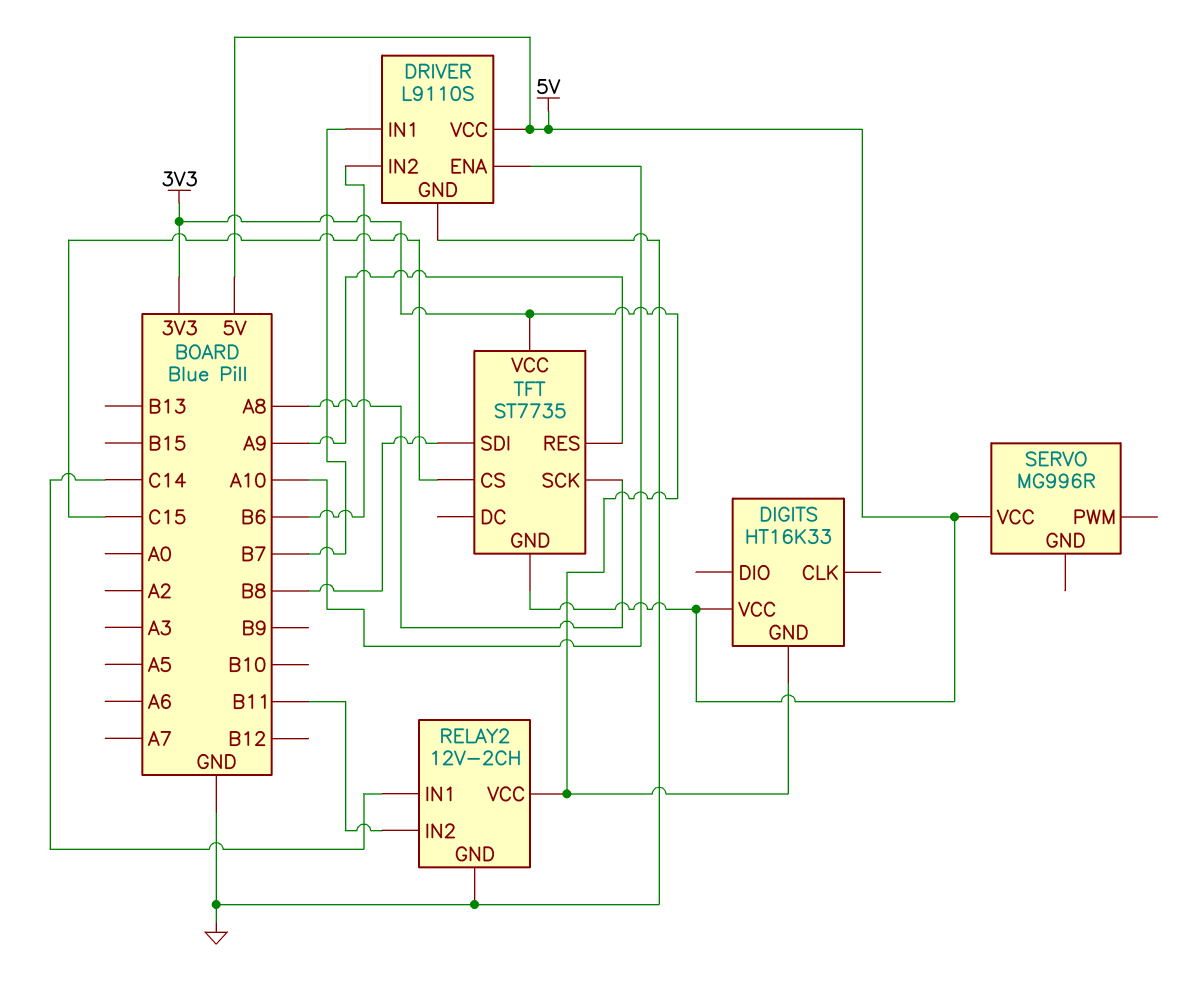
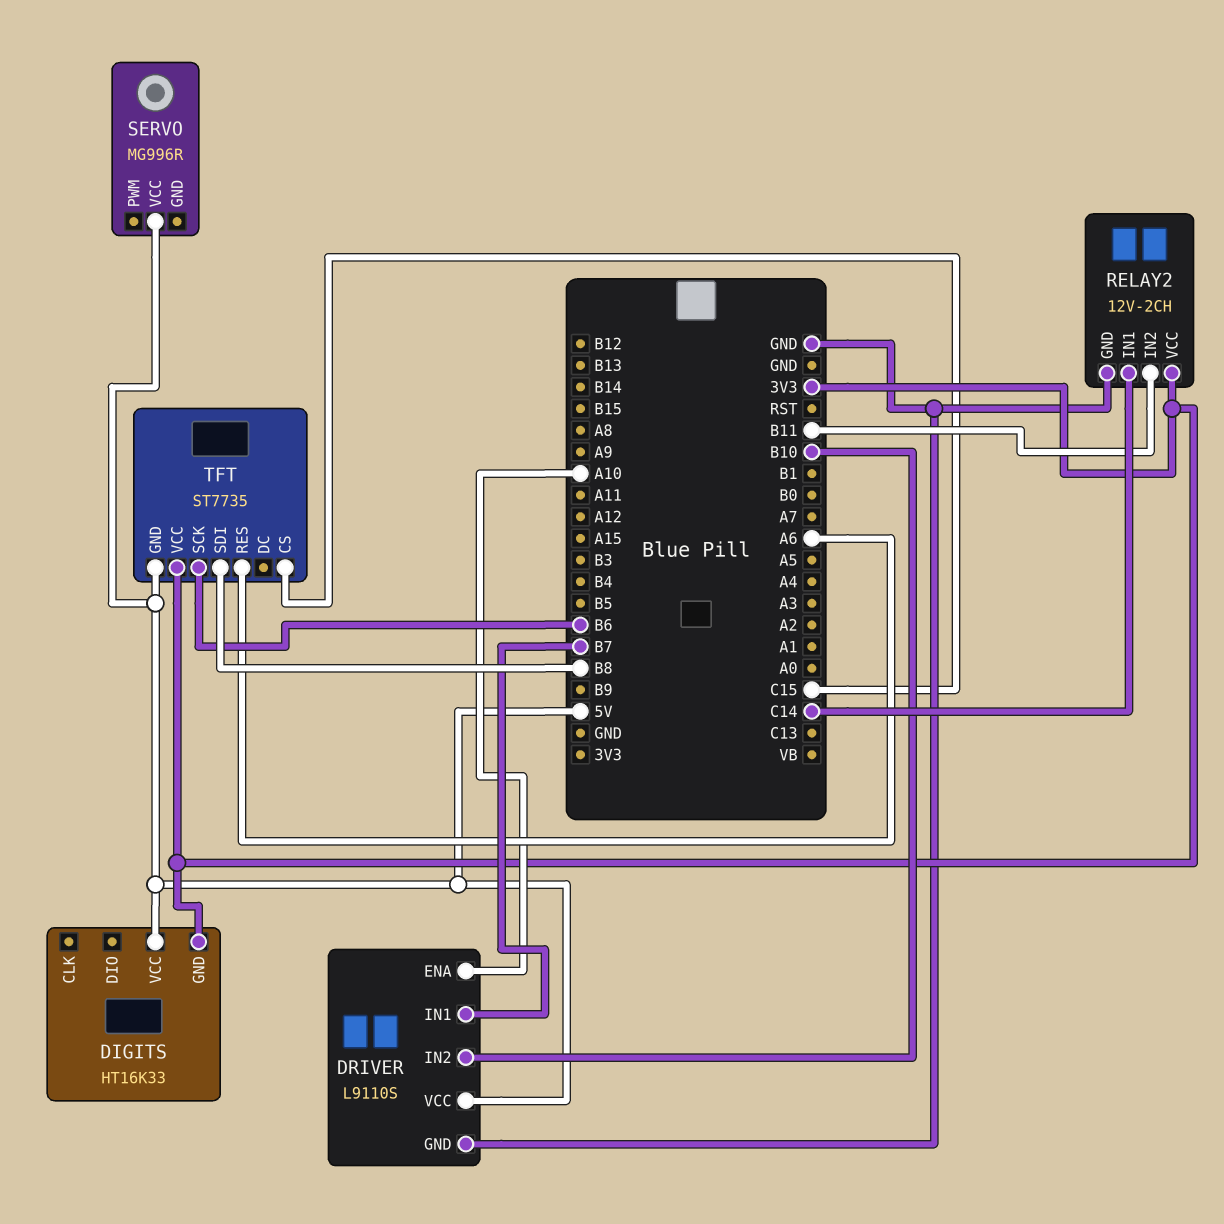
DRIVER pin IN2: B6 -> B10
TFT pin RES: A9 -> A6
TFT pin SCK: A8 -> B6

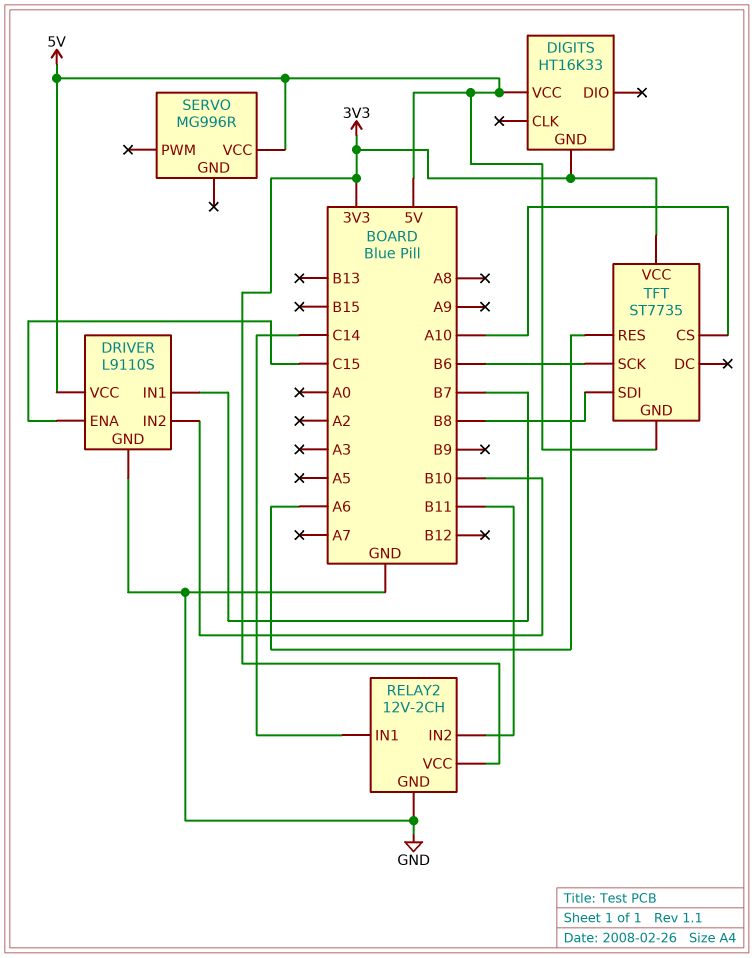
DRIVER pin ENA: A10 -> C15
TFT pin CS: C15 -> A10

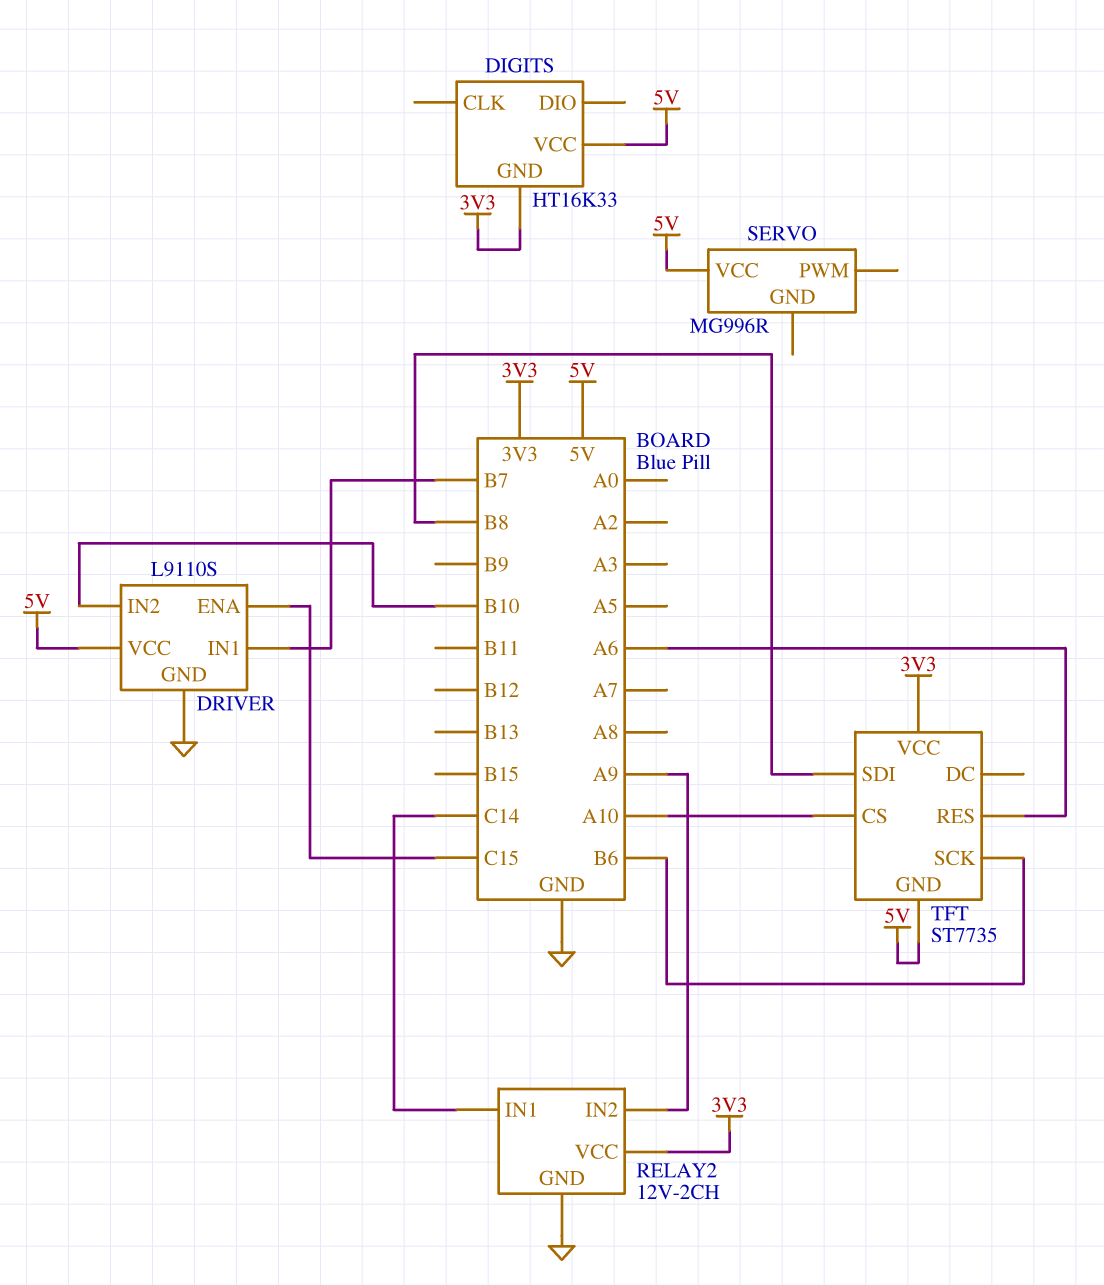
RELAY2 pin IN2: B11 -> A9

